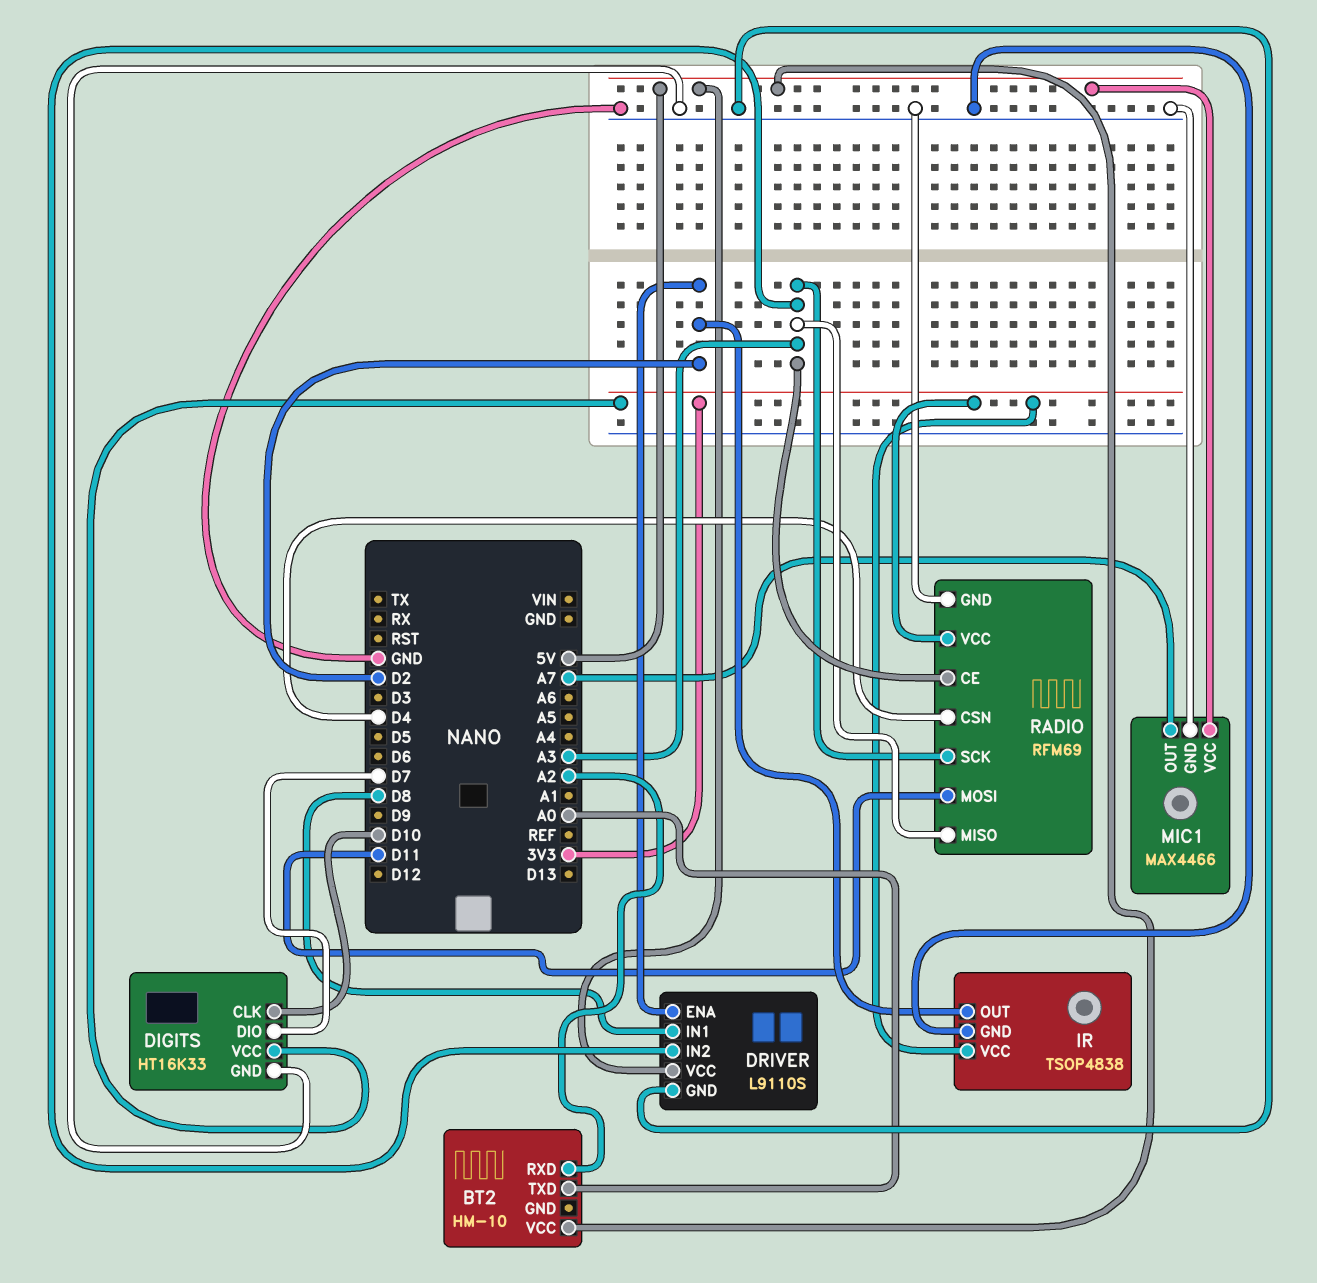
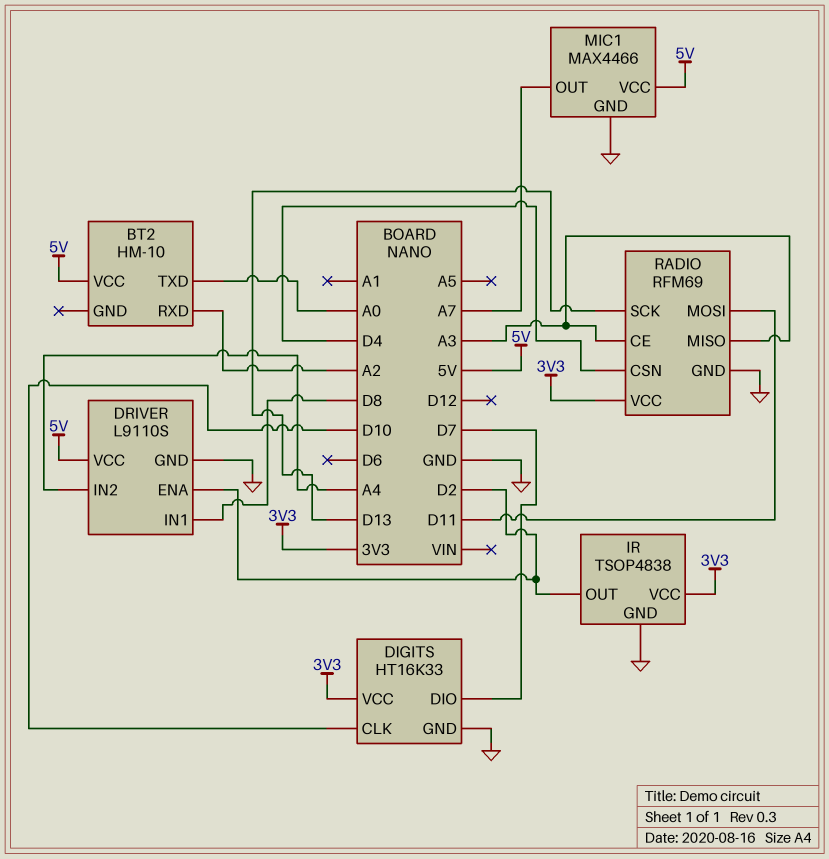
DRIVER pin IN2: A3 -> A4
RADIO pin SCK: A3 -> D13

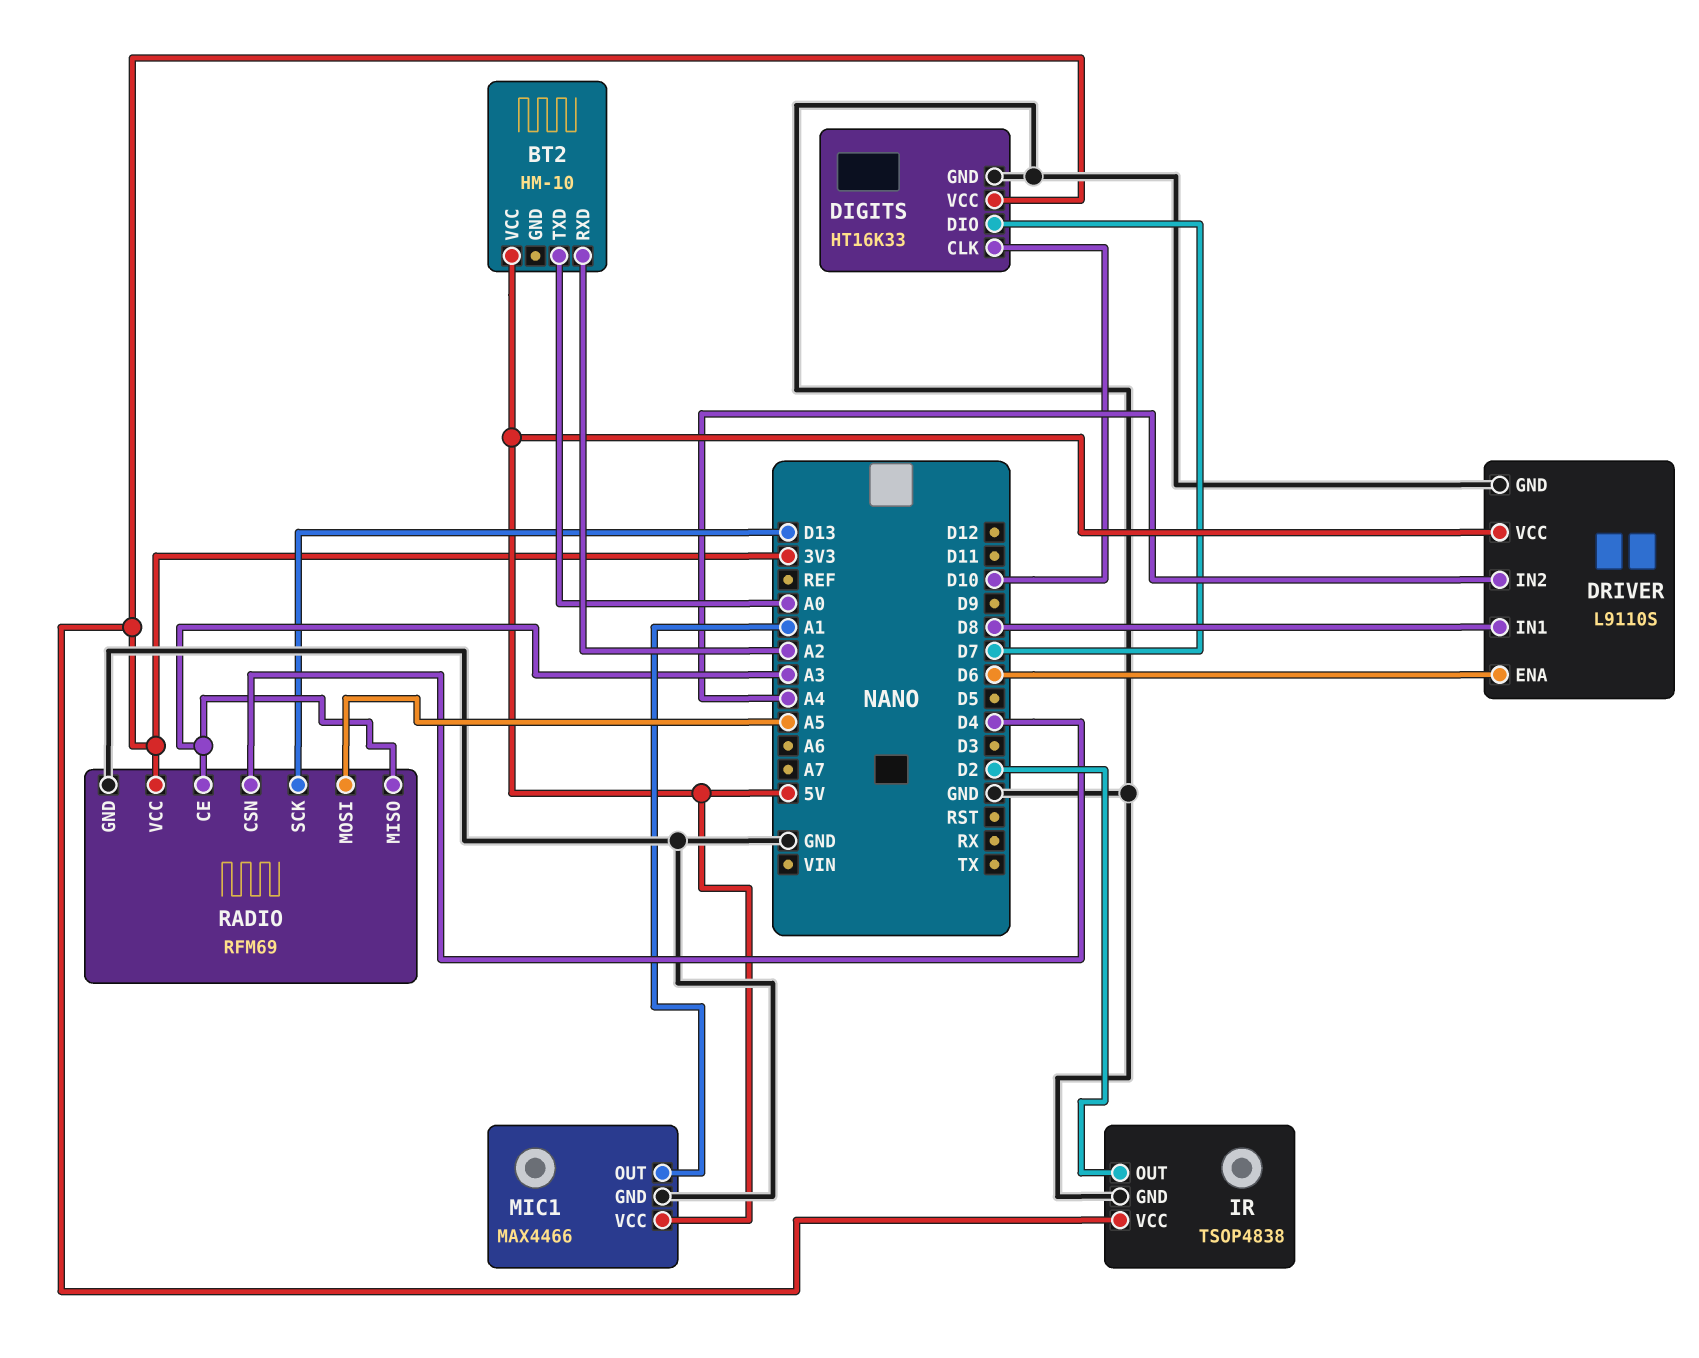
DRIVER pin ENA: D2 -> D6
MIC1 pin OUT: A7 -> A1
RADIO pin MOSI: D11 -> A5

